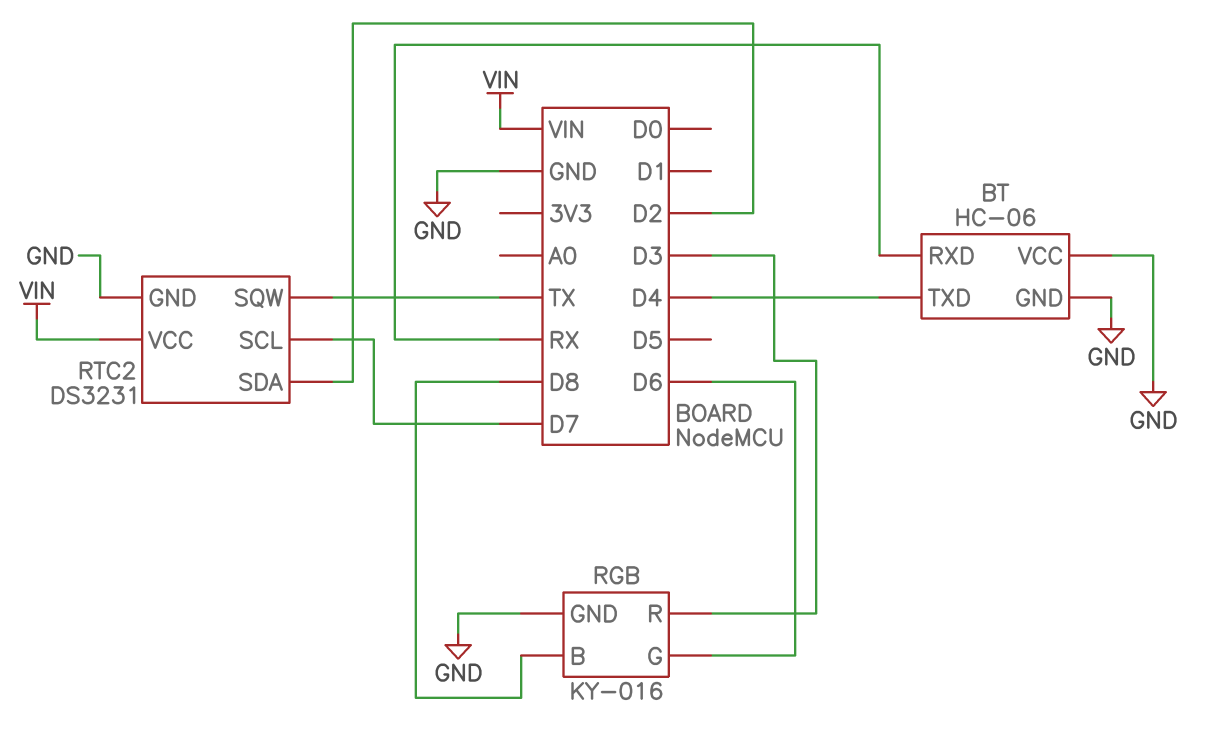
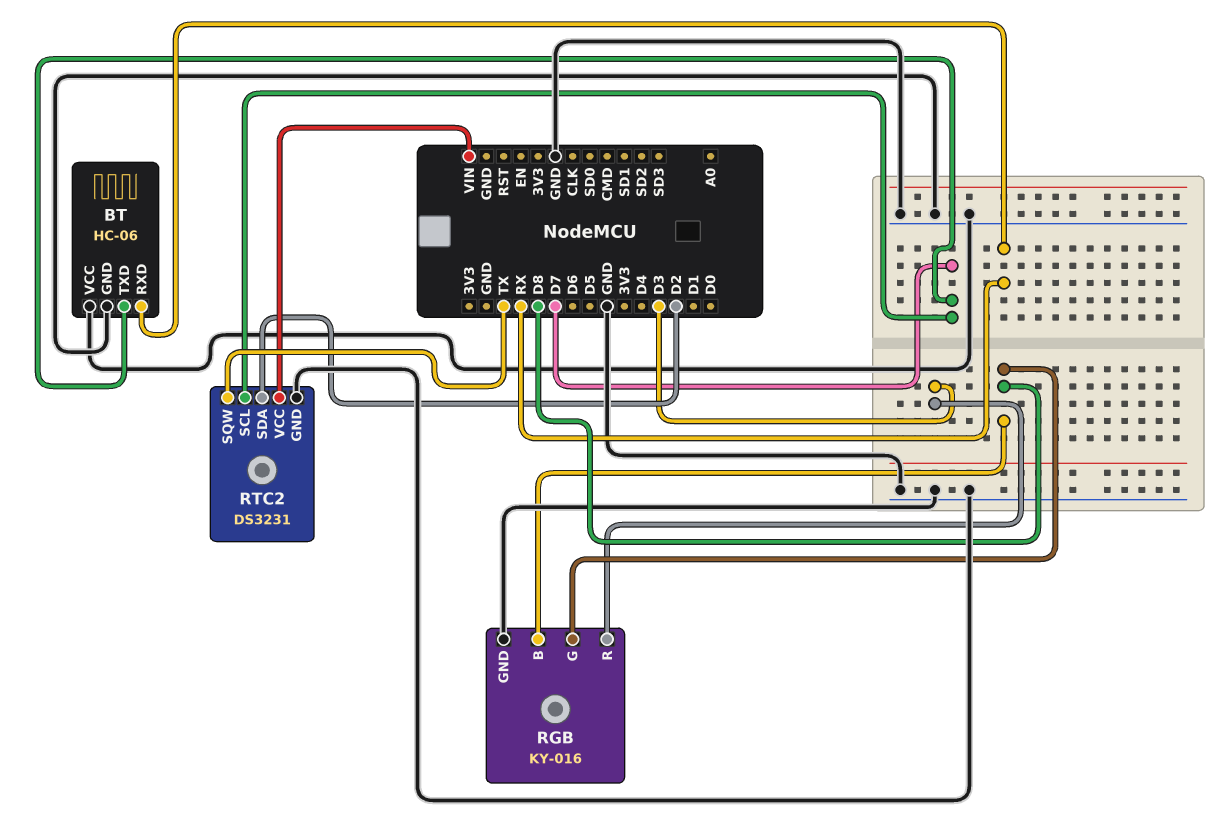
BT pin TXD: D4 -> D7
RGB pin G: D6 -> D8

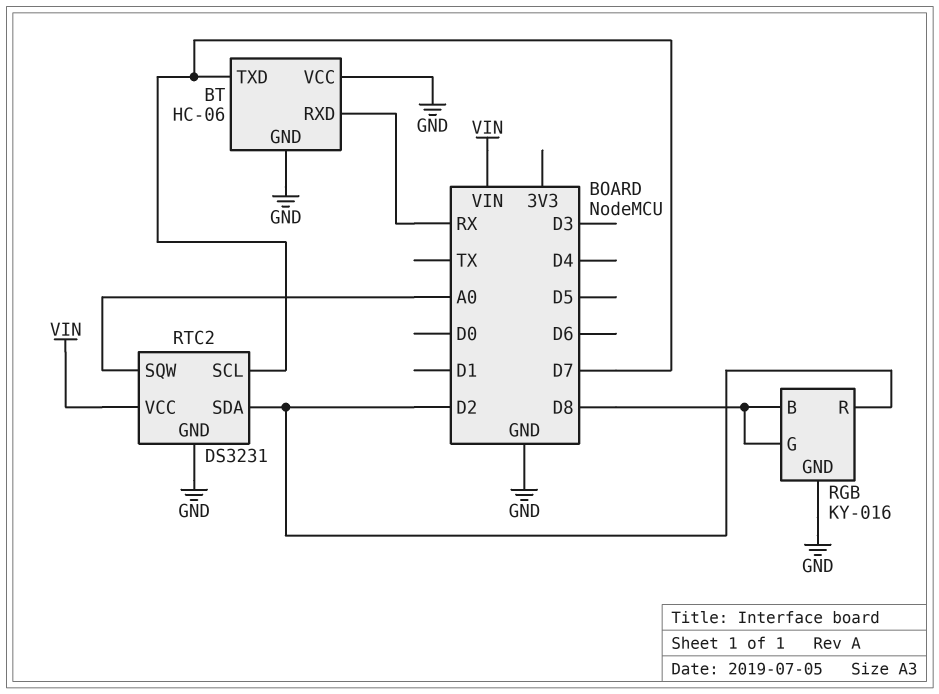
RGB pin R: D3 -> D2
RTC2 pin SQW: TX -> A0

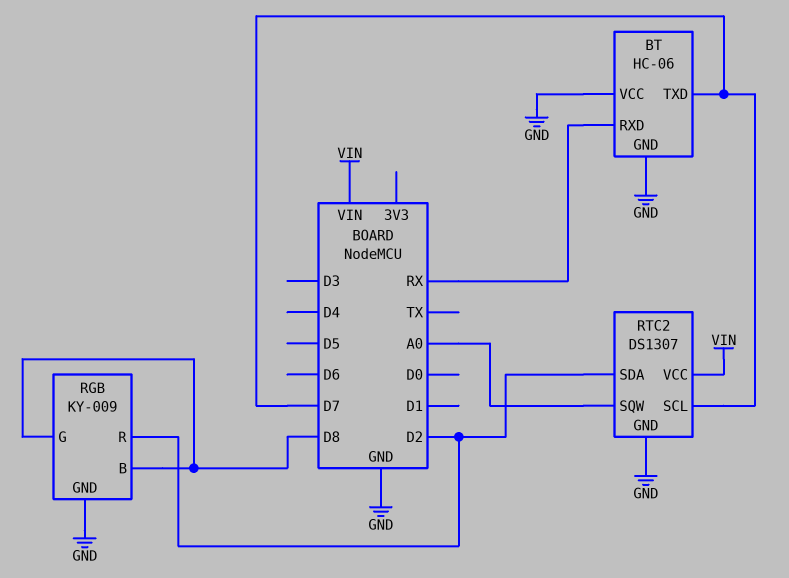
RGB: KY-016 -> KY-009
RTC2: DS3231 -> DS1307

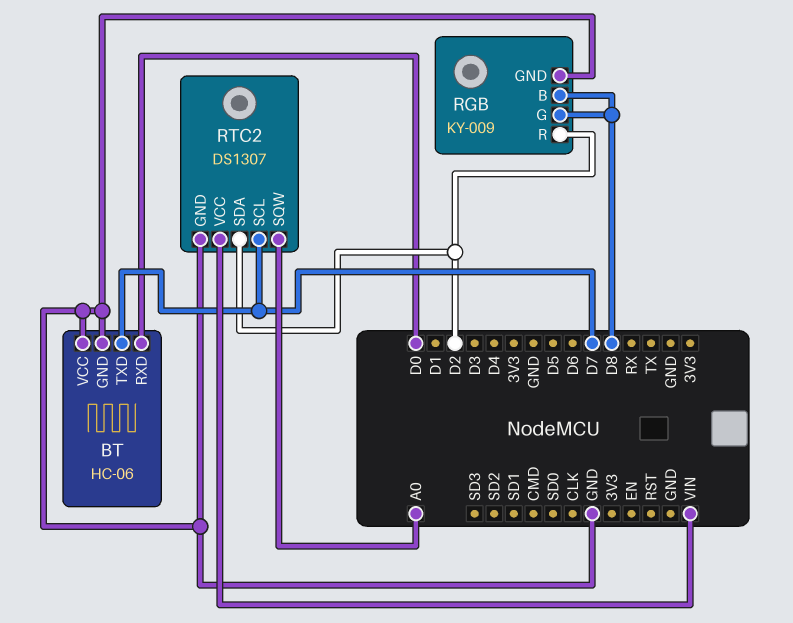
BT pin RXD: RX -> D0

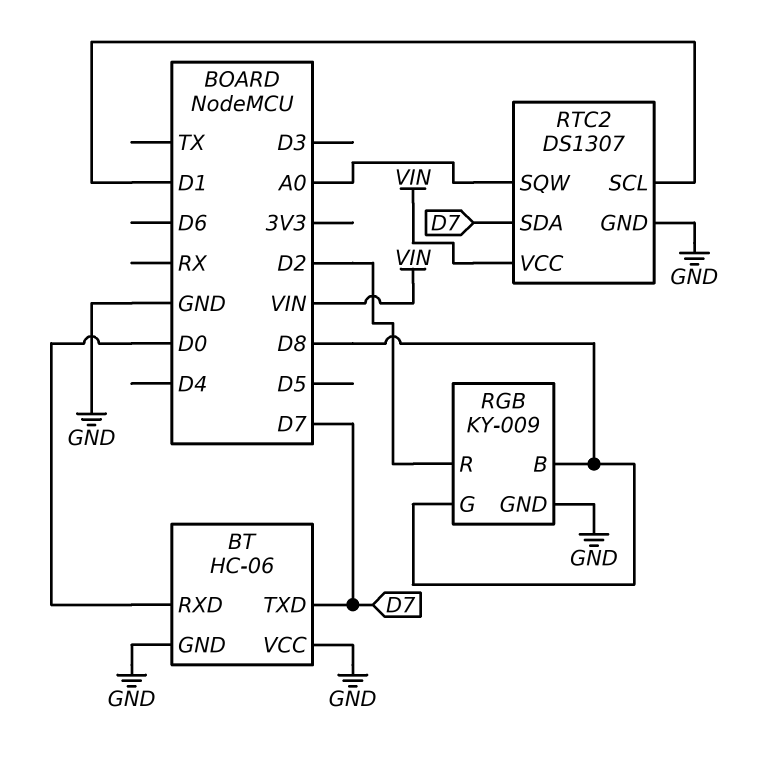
RTC2 pin SCL: D7 -> D1
RTC2 pin SDA: D2 -> D7

